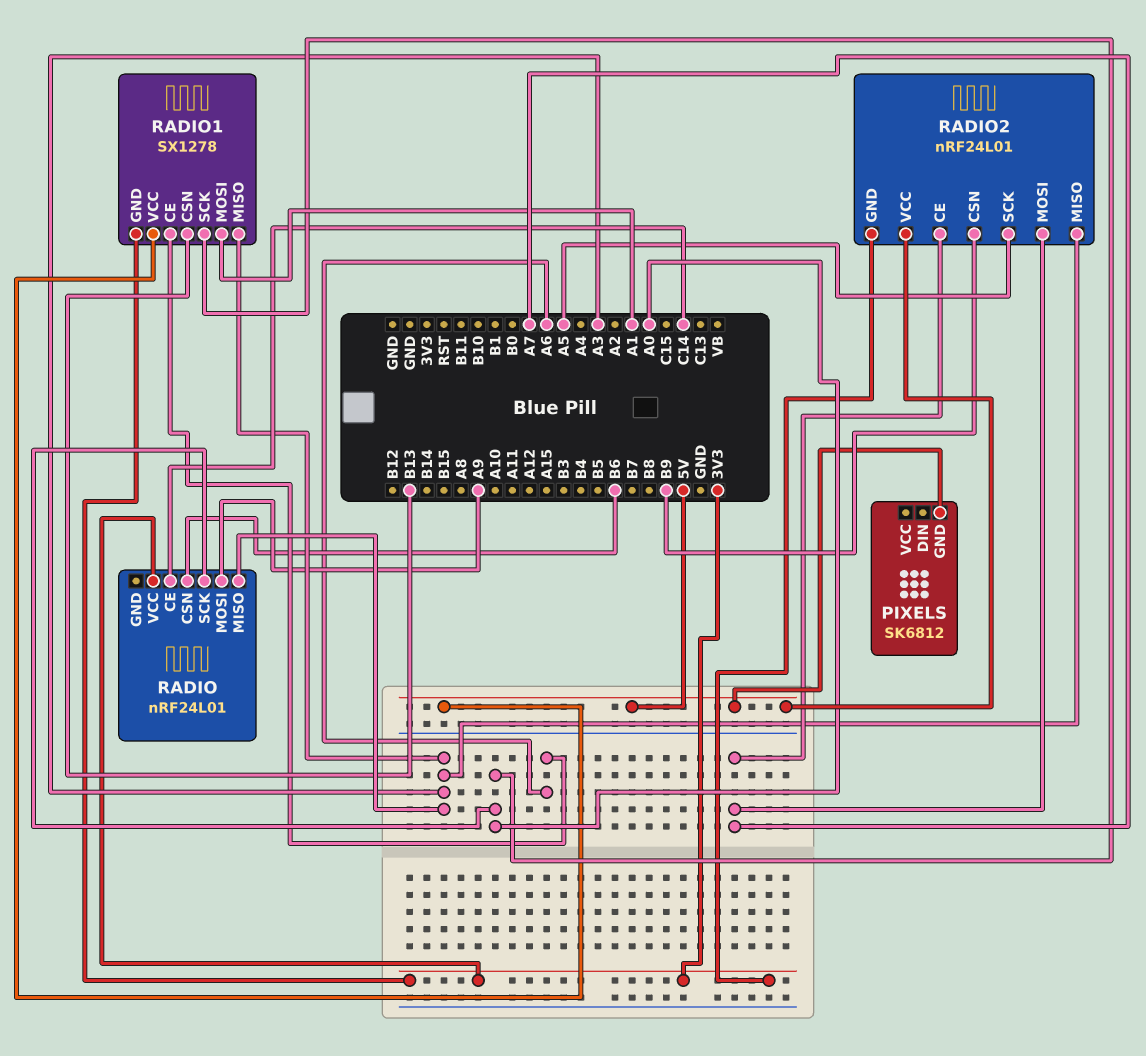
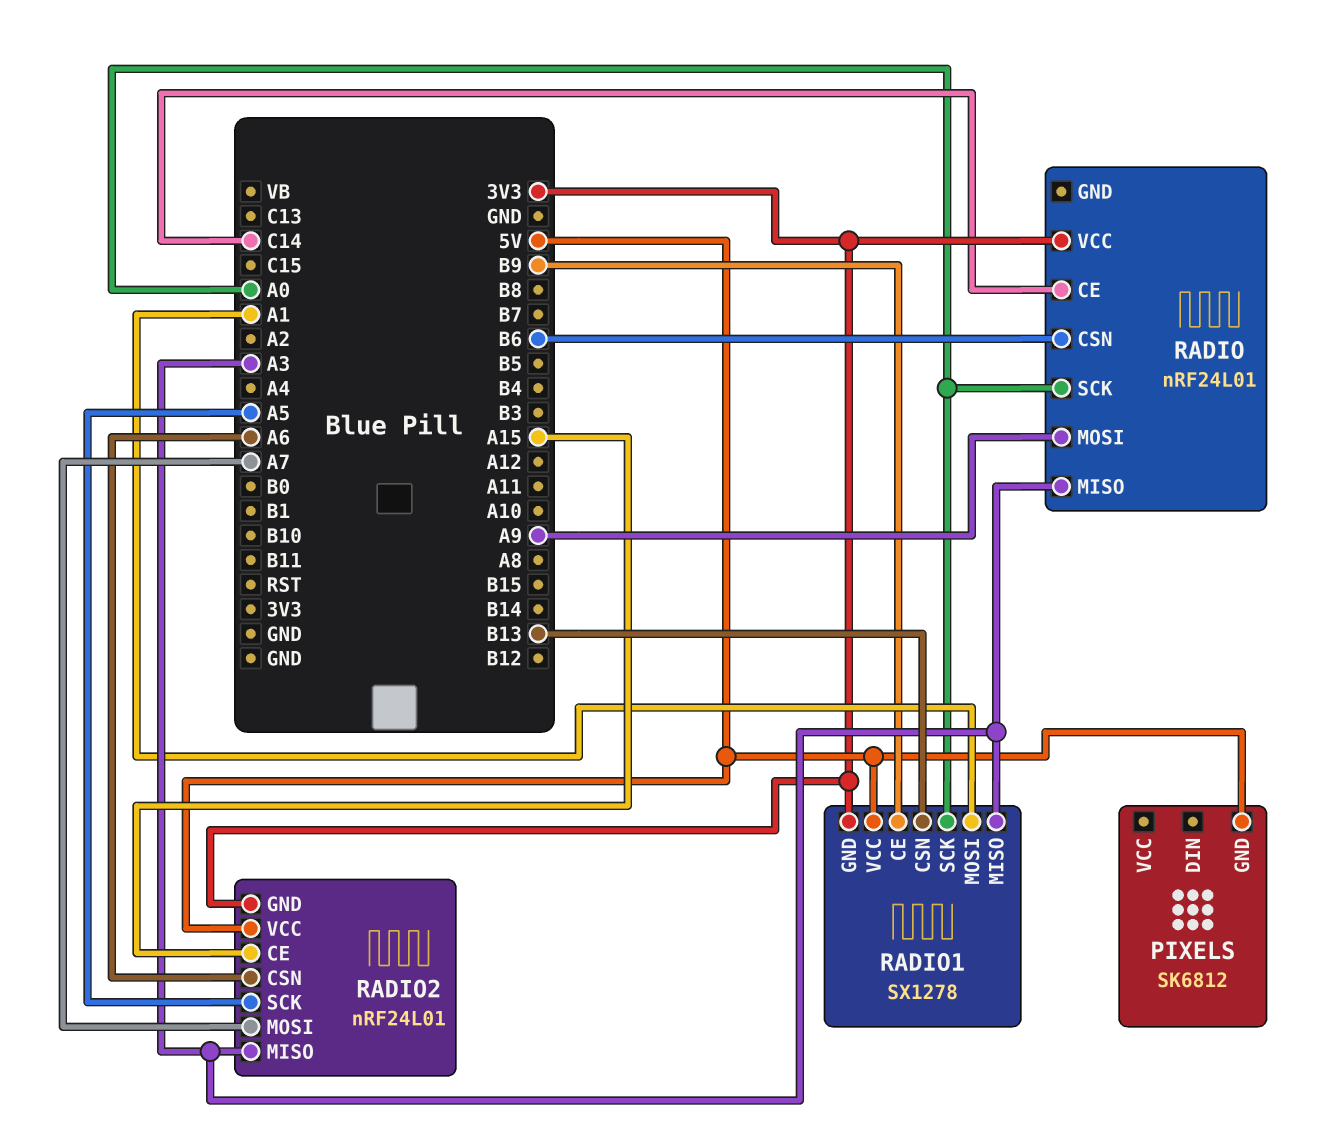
RADIO1 pin CE: A6 -> B9
RADIO2 pin CE: A7 -> A15
RADIO2 pin CSN: B9 -> A6

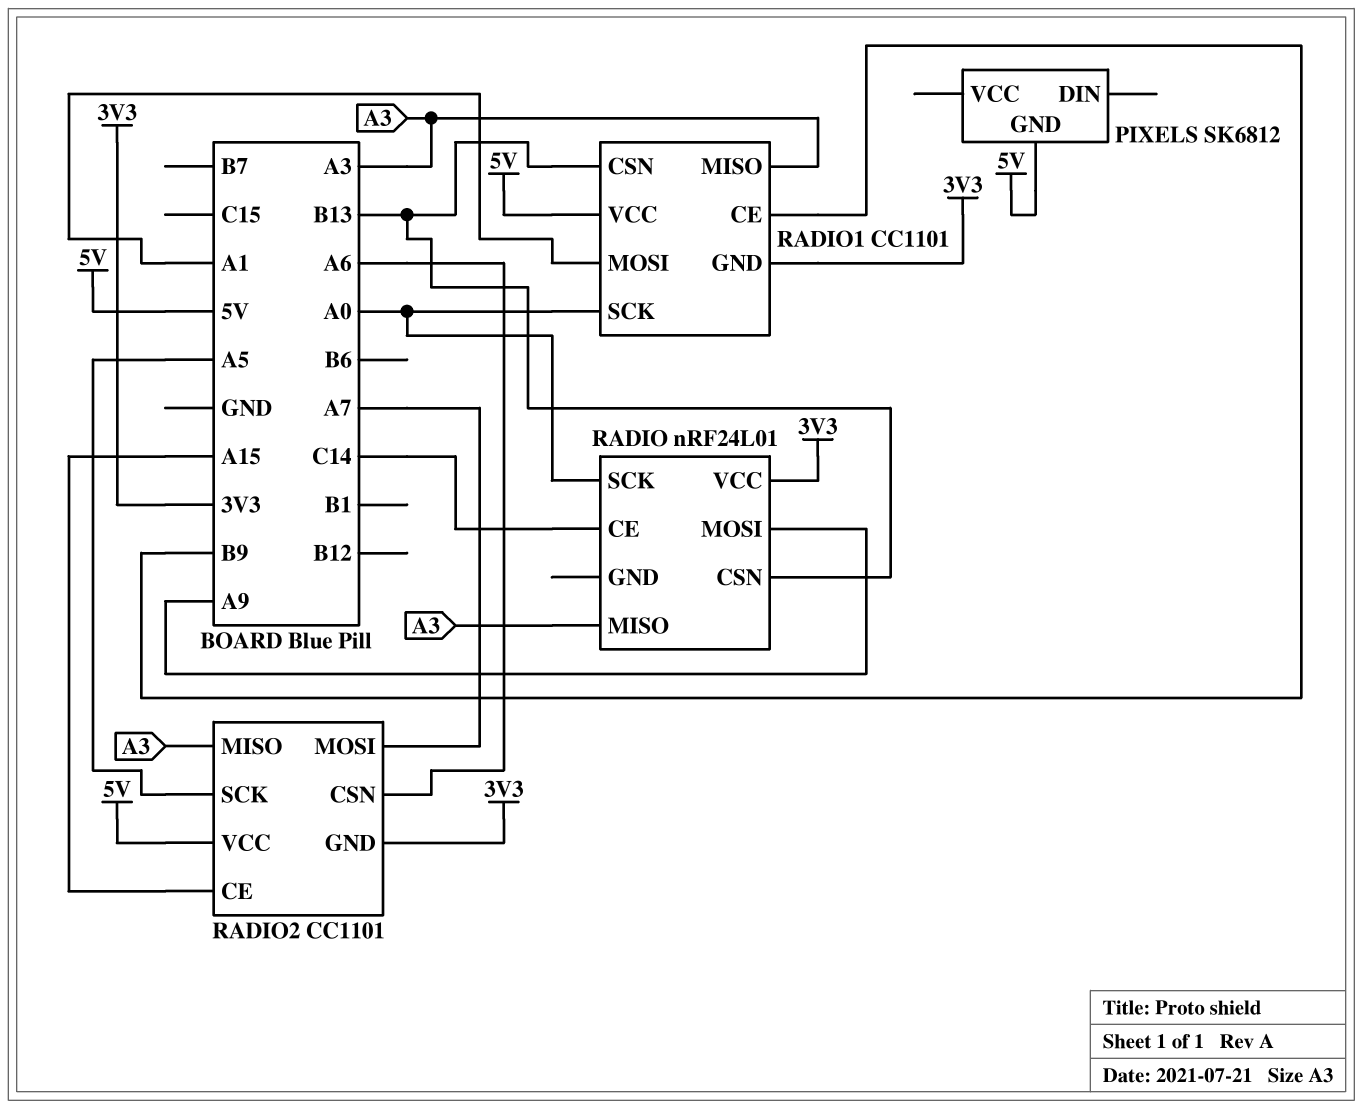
RADIO pin CSN: B6 -> B13
RADIO1: SX1278 -> CC1101
RADIO2: nRF24L01 -> CC1101

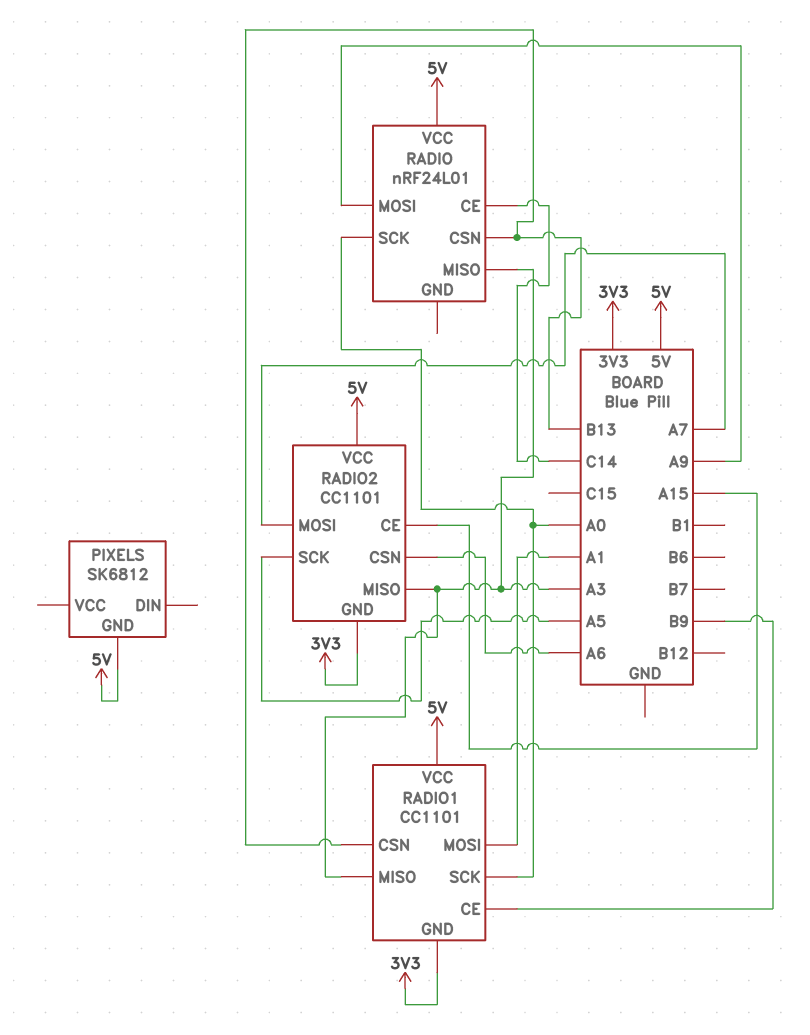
RADIO pin VCC: 3V3 -> 5V

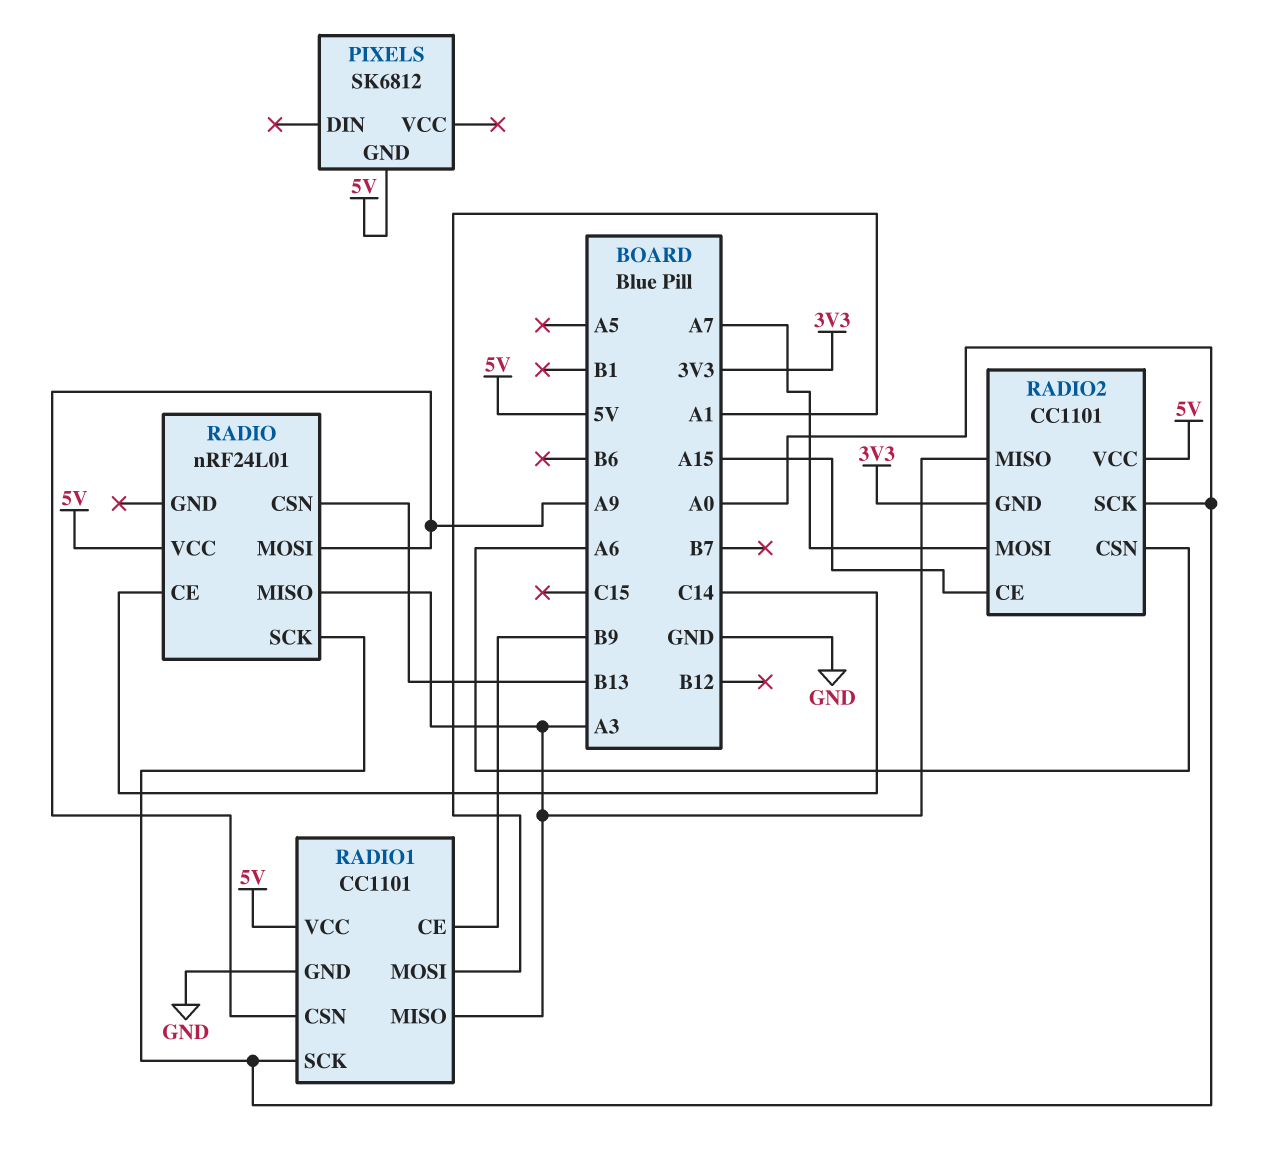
RADIO1 pin CSN: B13 -> A9
RADIO1 pin GND: 3V3 -> GND
RADIO2 pin SCK: A5 -> A0

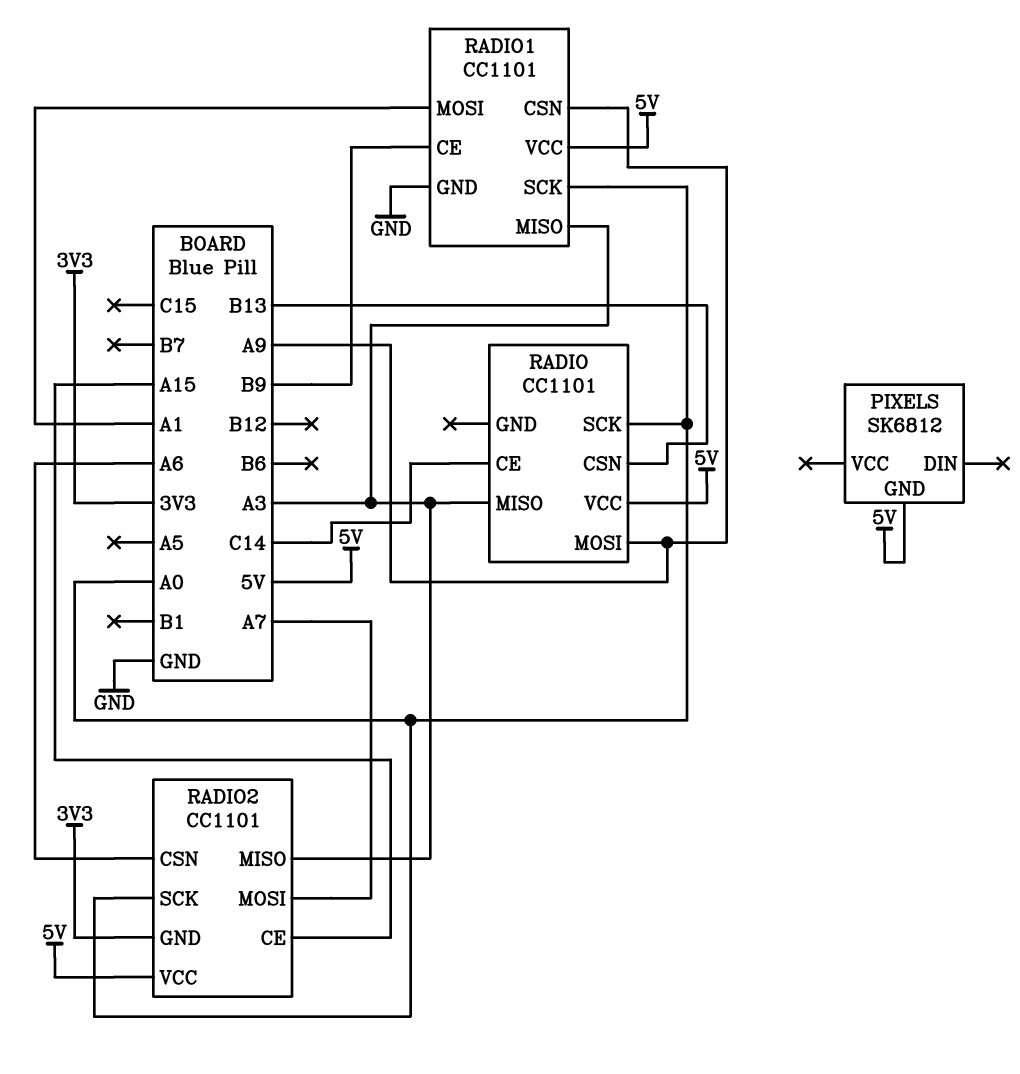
RADIO: nRF24L01 -> CC1101

